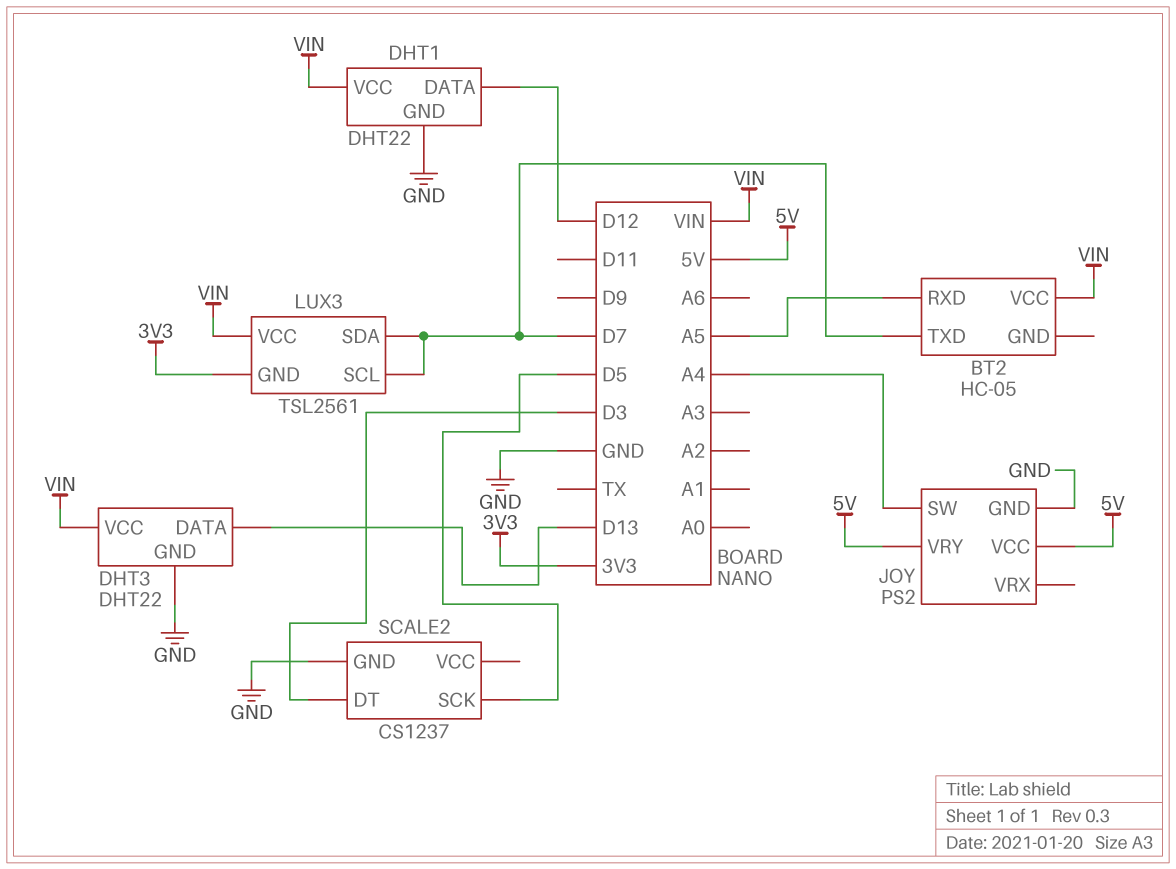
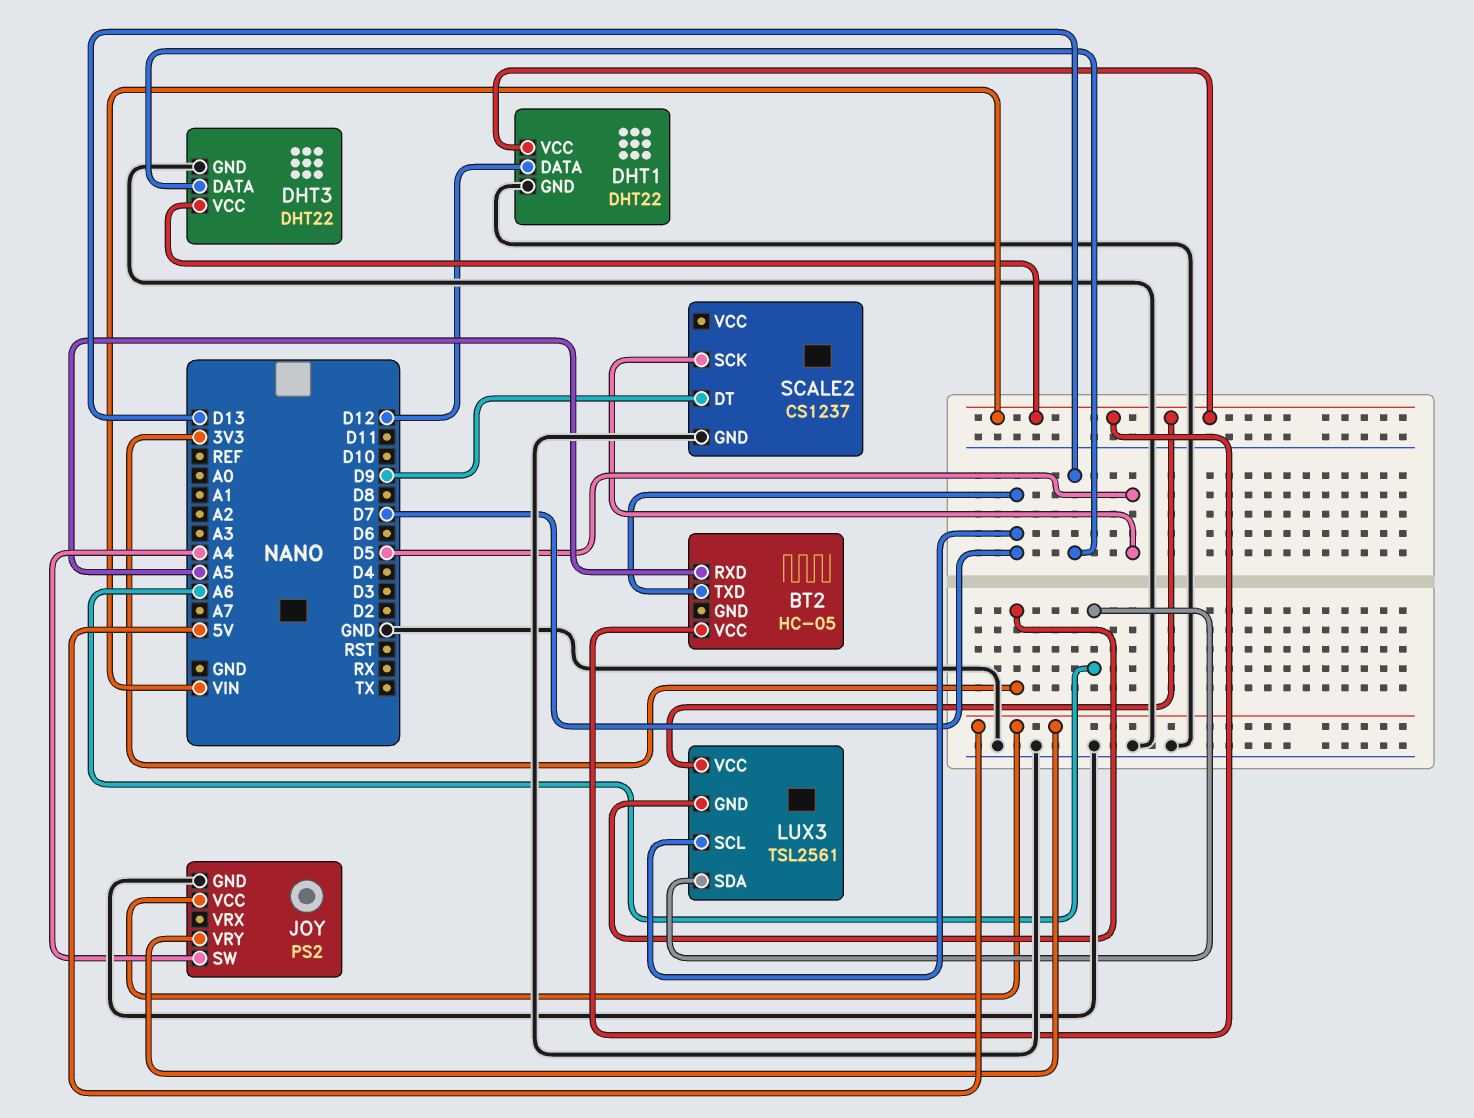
LUX3 pin SDA: D7 -> A6
SCALE2 pin DT: D3 -> D9

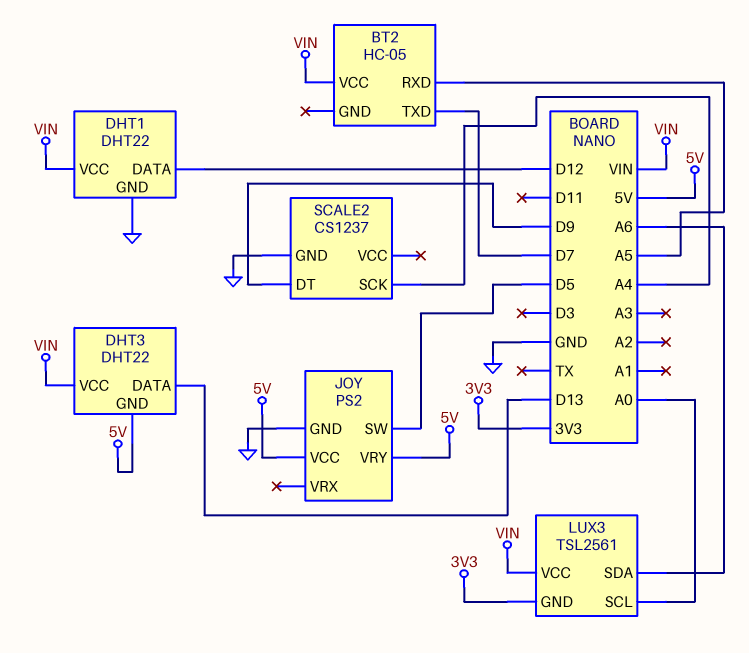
DHT3 pin GND: GND -> 5V
JOY pin SW: A4 -> D5
LUX3 pin SCL: D7 -> A0
SCALE2 pin SCK: D5 -> A4

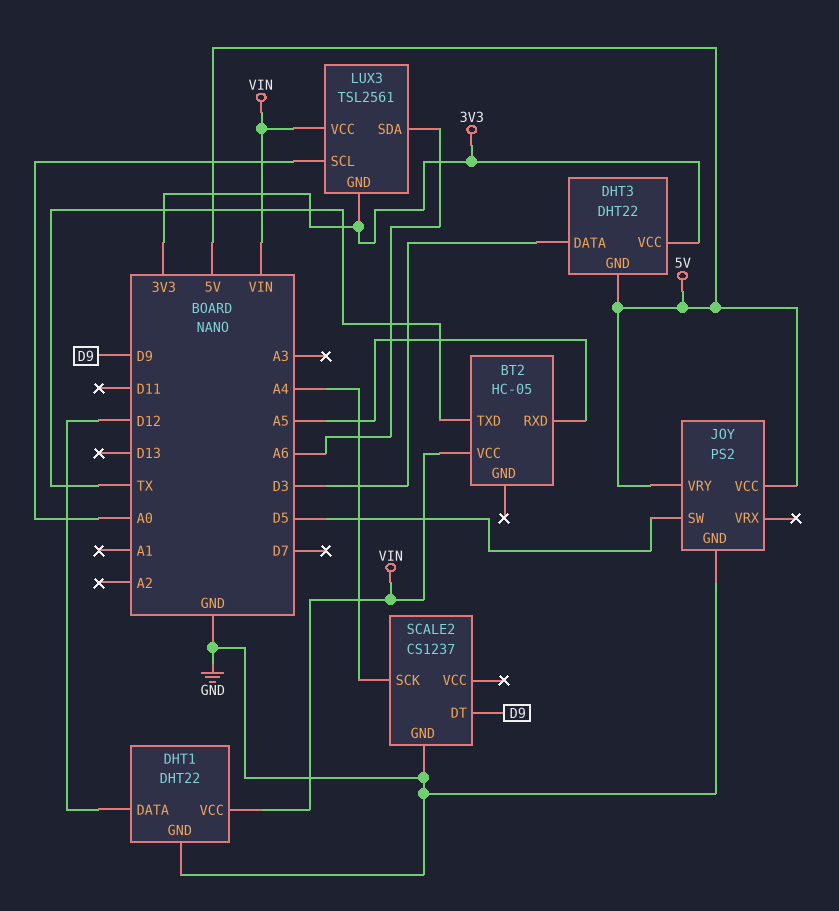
BT2 pin TXD: D7 -> TX
DHT3 pin DATA: D13 -> D3
DHT3 pin VCC: VIN -> 3V3

